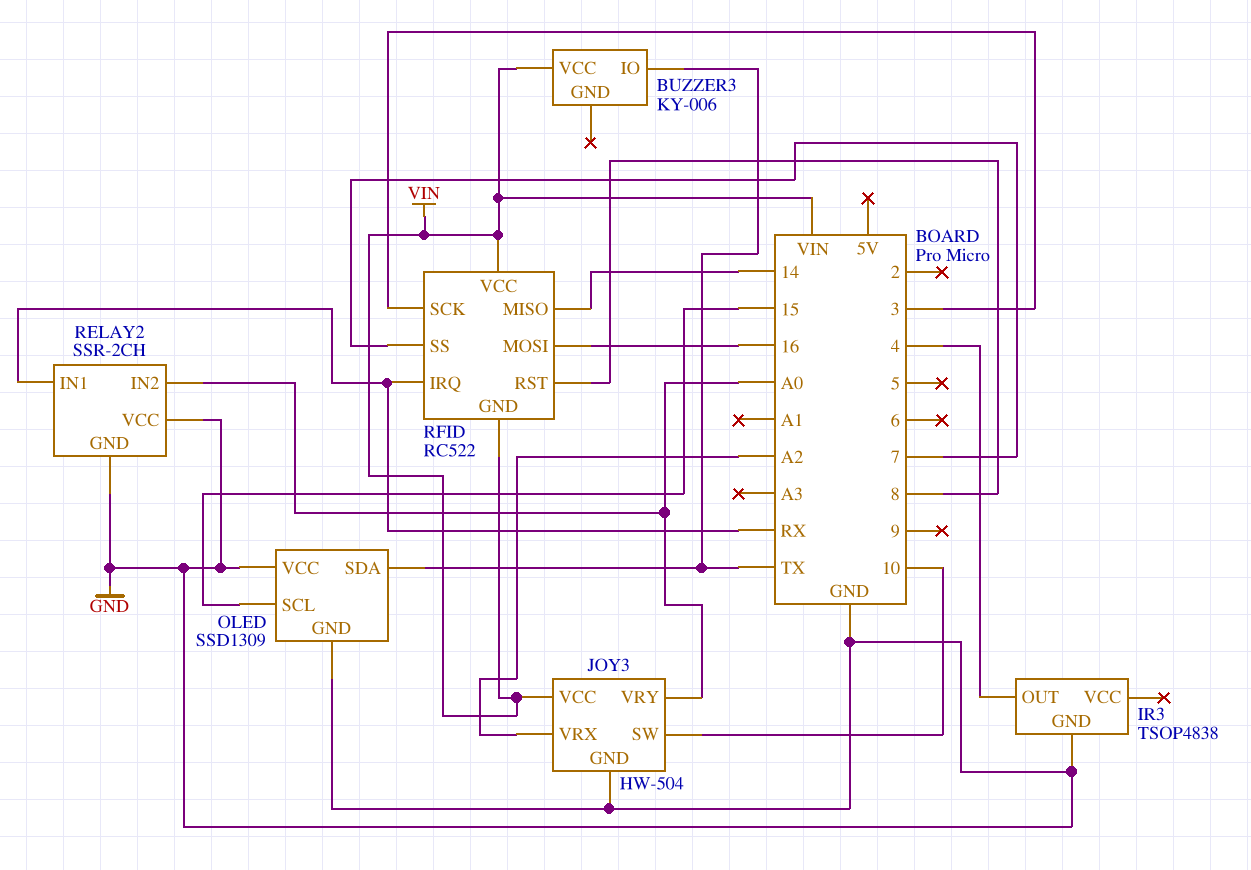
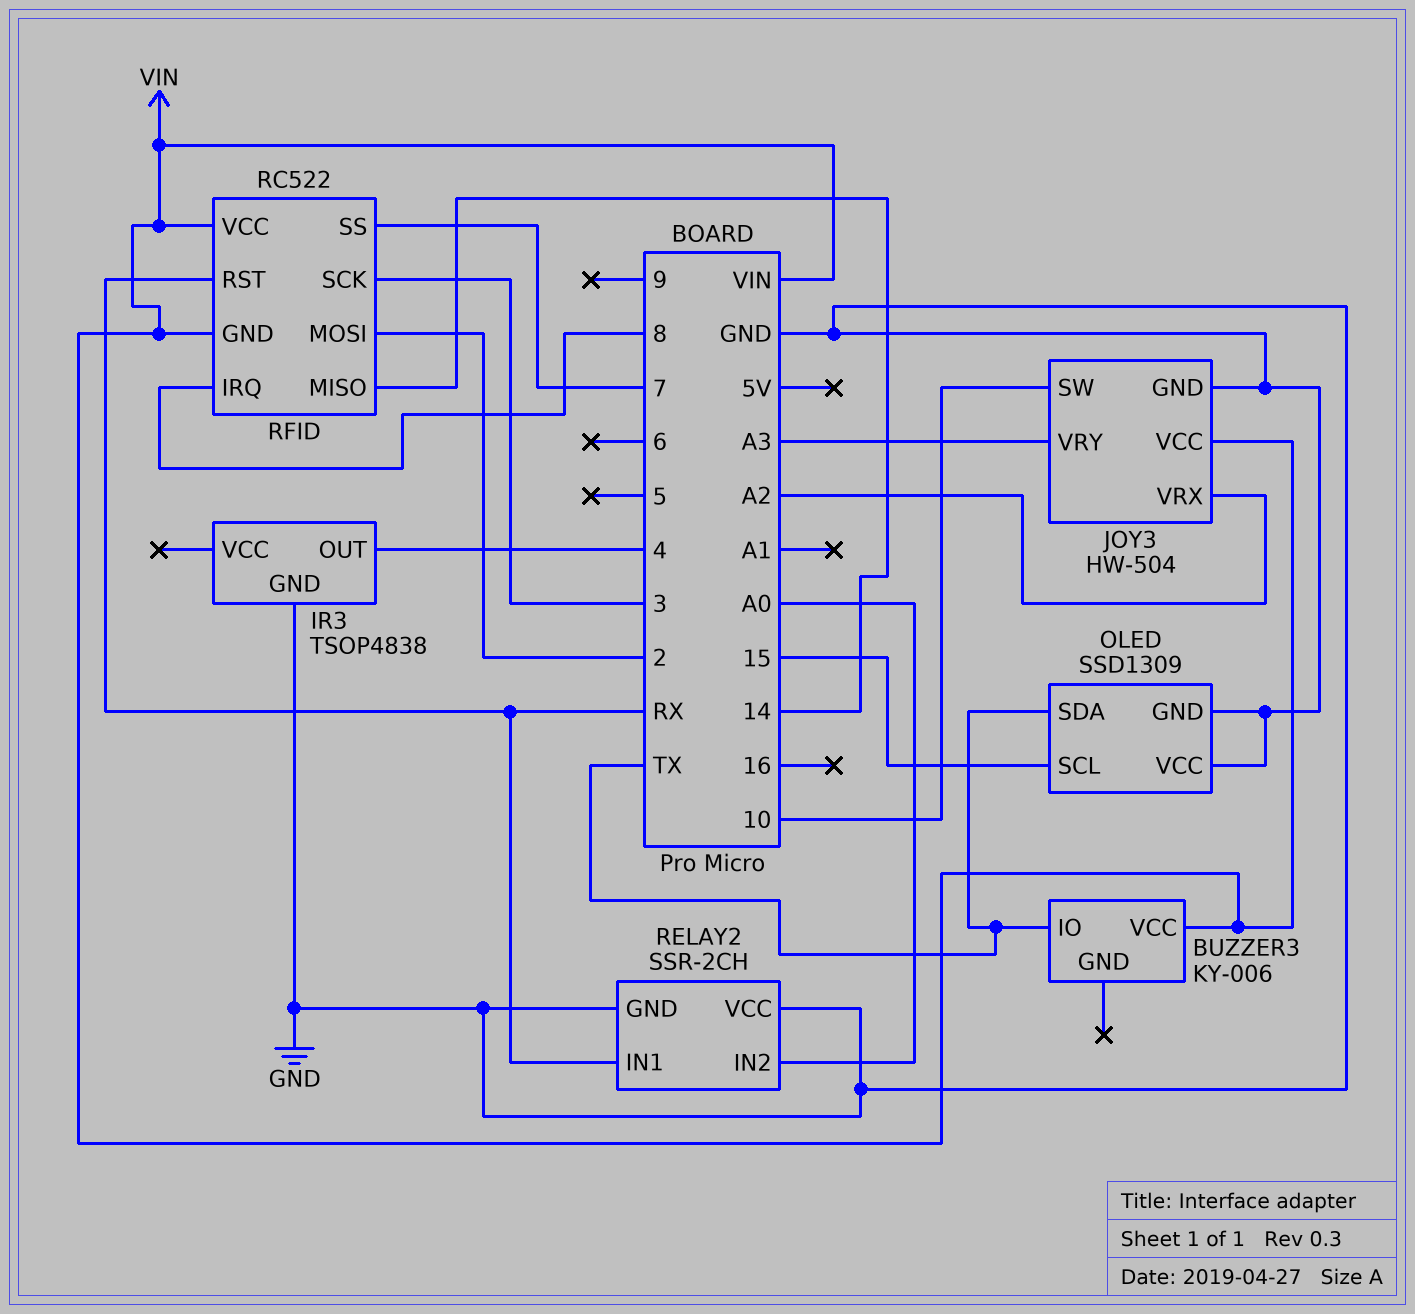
JOY3 pin VRY: A0 -> A3
RFID pin IRQ: RX -> 8
RFID pin MOSI: 16 -> 2
RFID pin RST: 8 -> RX

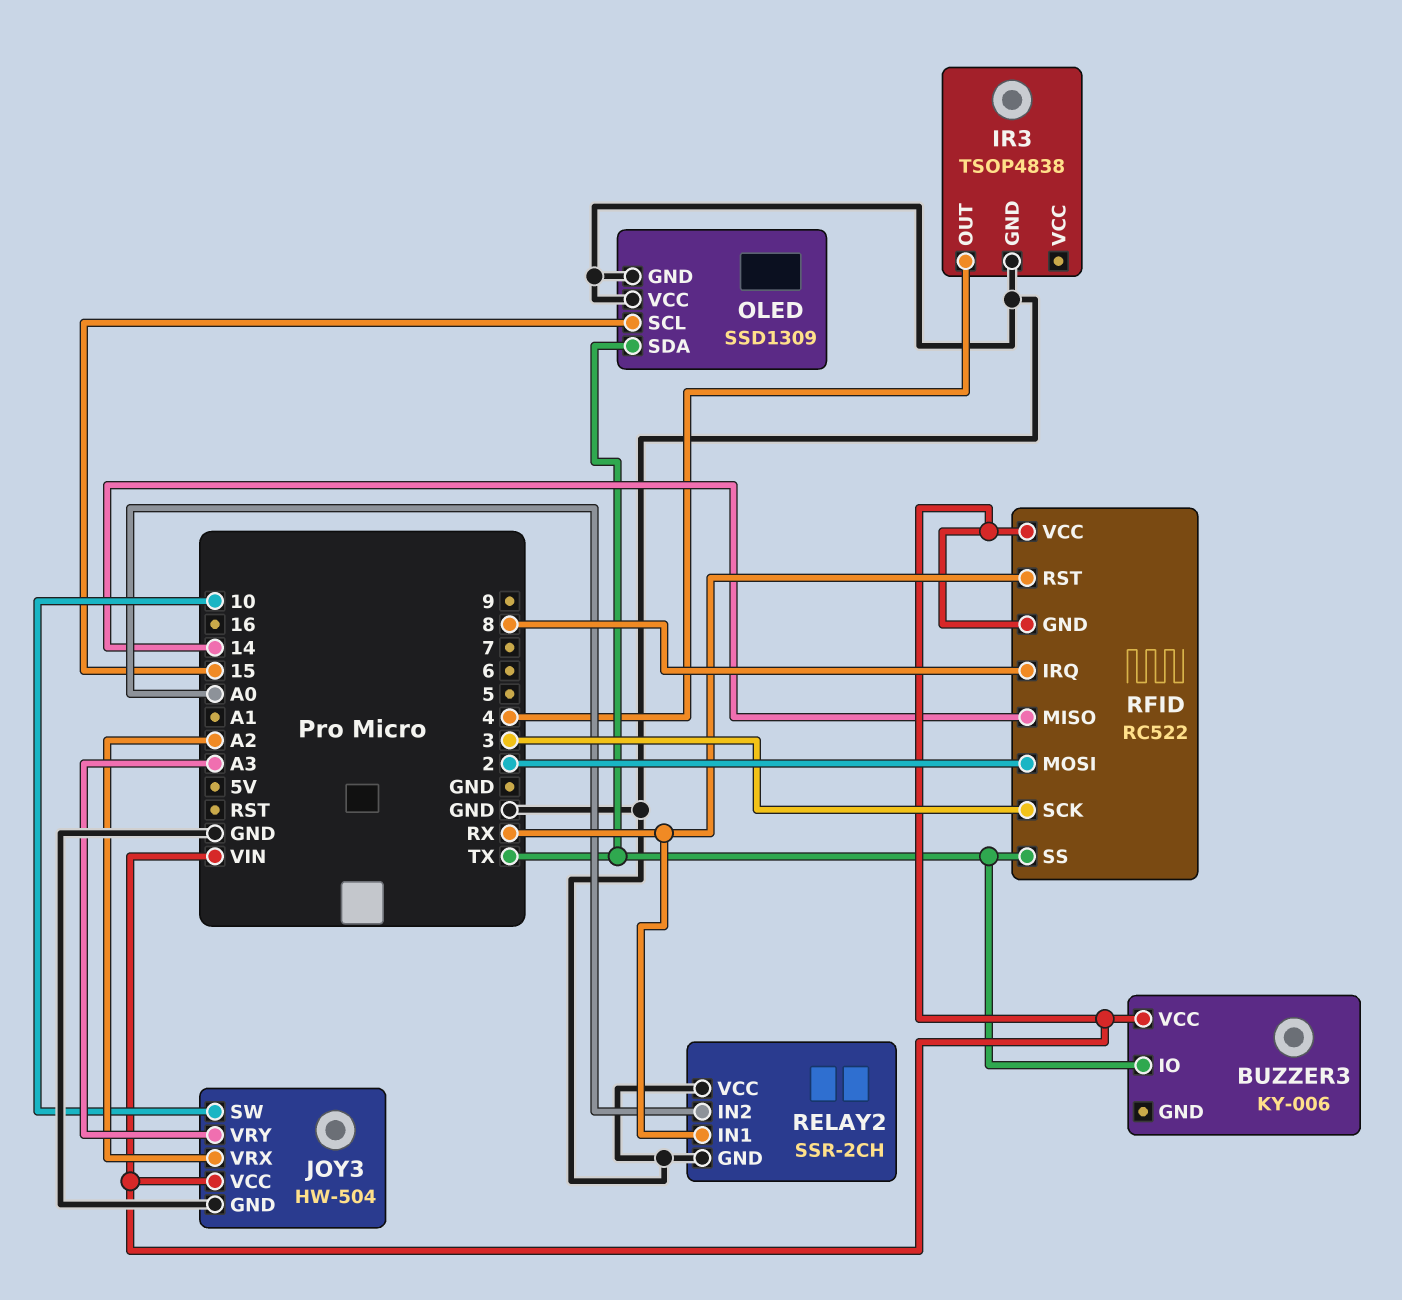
RFID pin SS: 7 -> TX

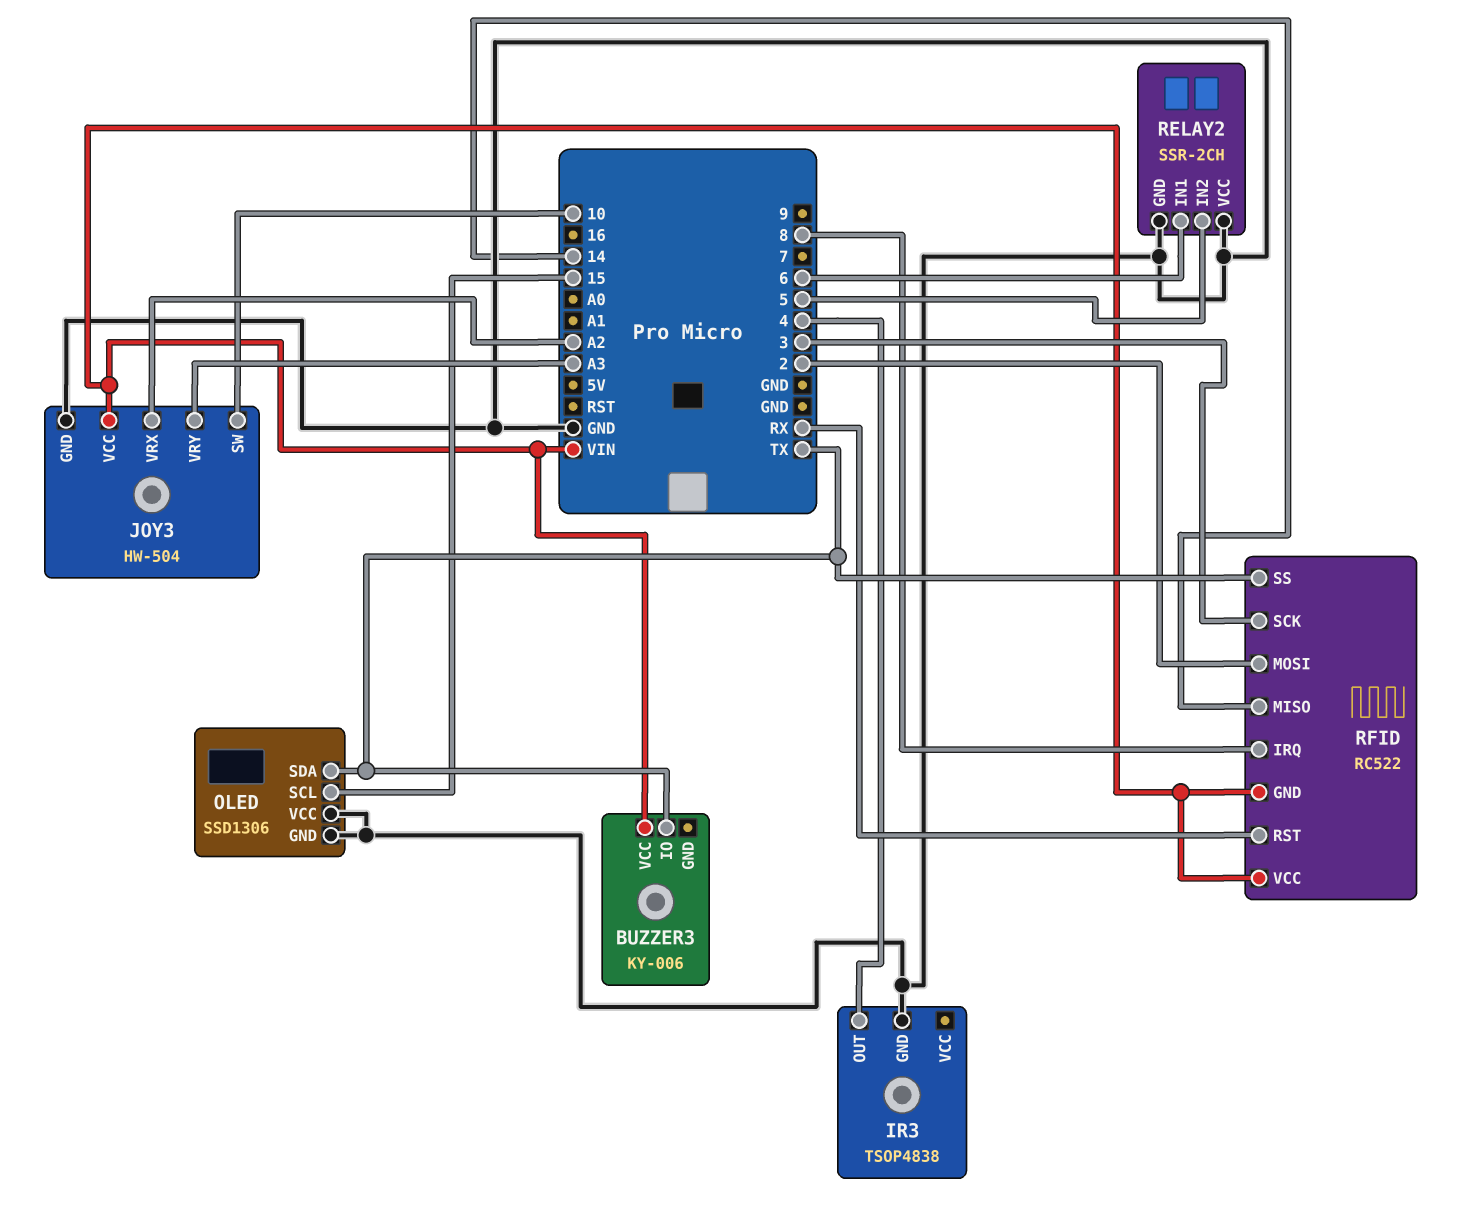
OLED: SSD1309 -> SSD1306
RELAY2 pin IN1: RX -> 6
RELAY2 pin IN2: A0 -> 5

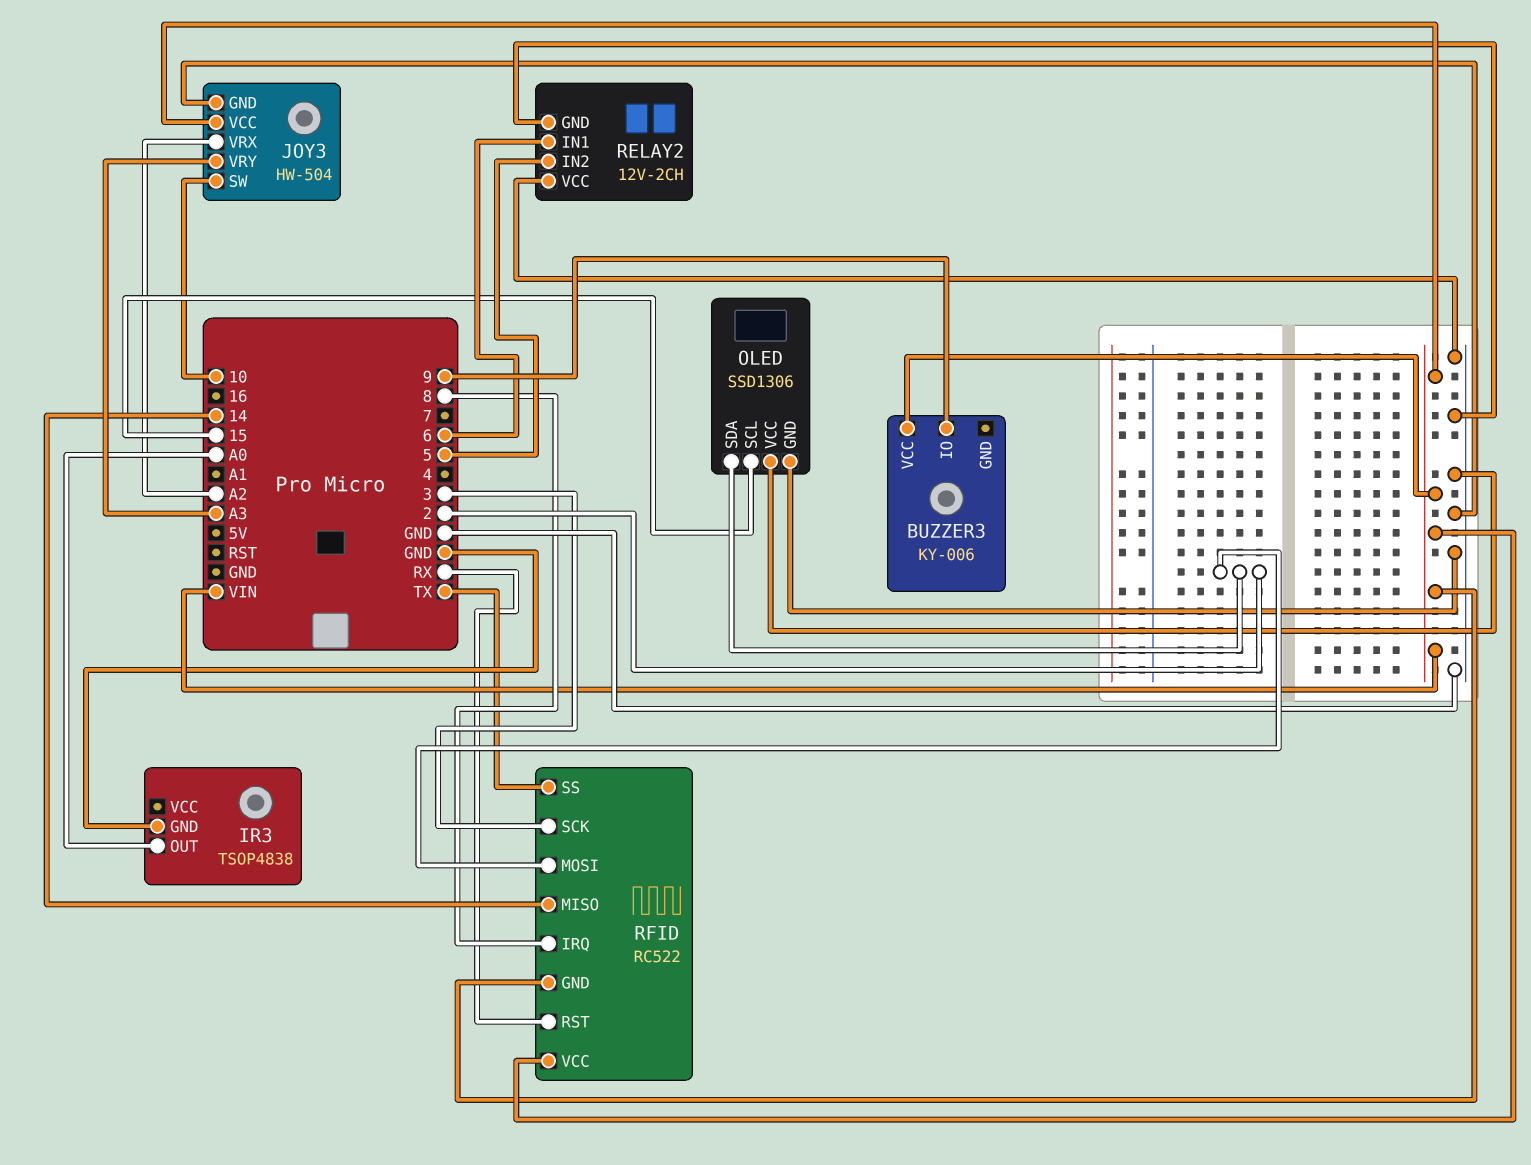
BUZZER3 pin IO: TX -> 9
IR3 pin OUT: 4 -> A0
OLED pin SDA: TX -> 2
RELAY2: SSR-2CH -> 12V-2CH

